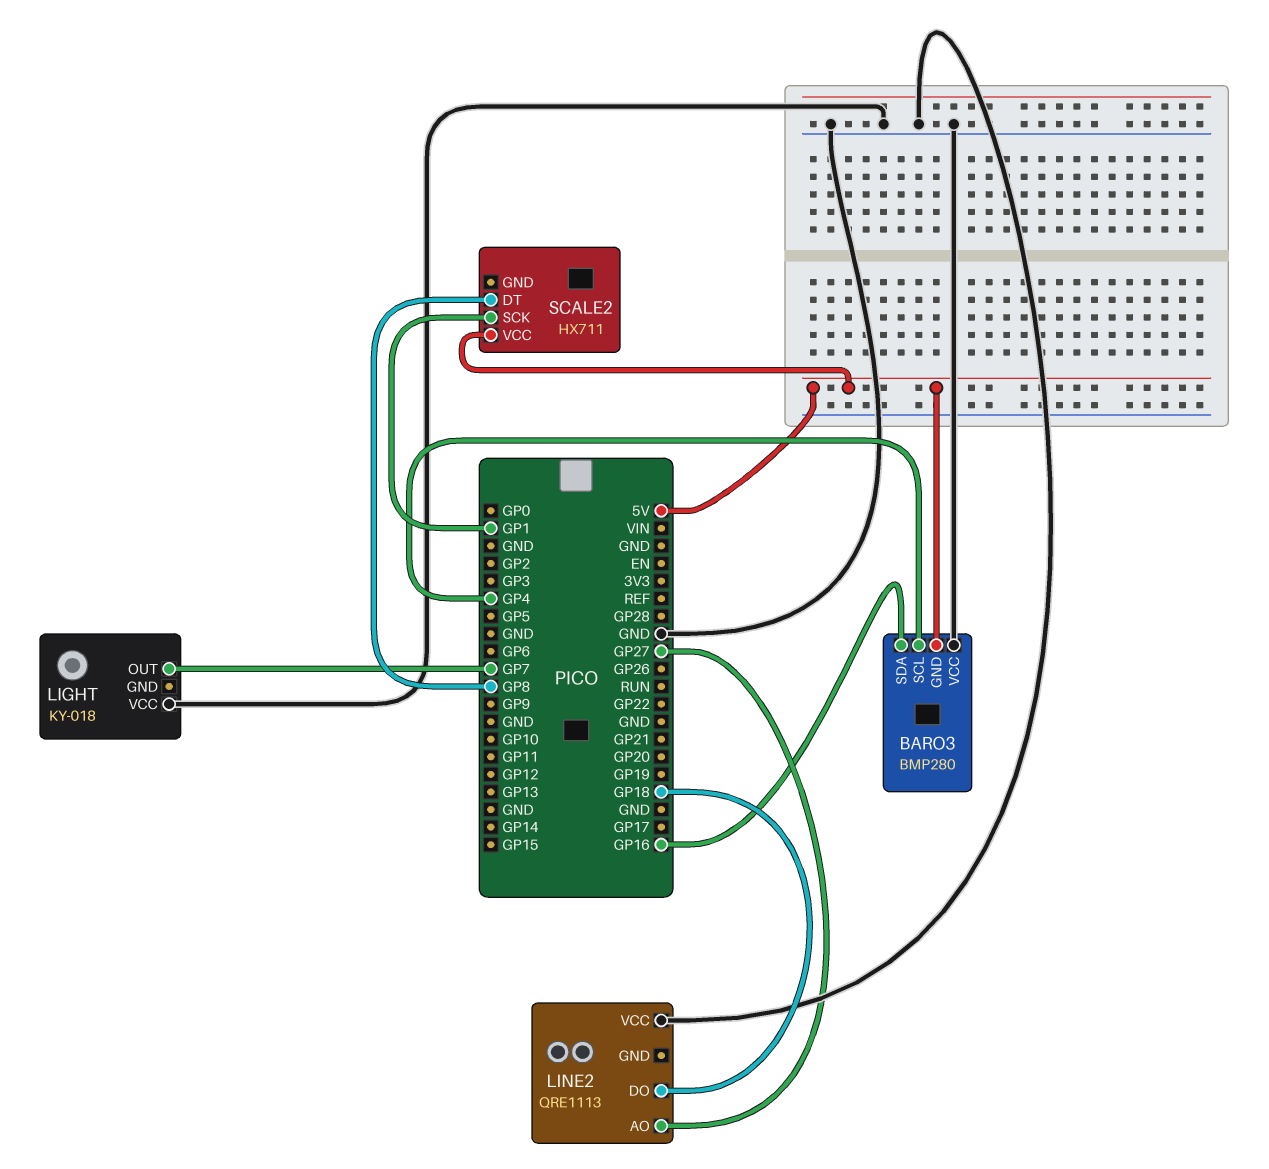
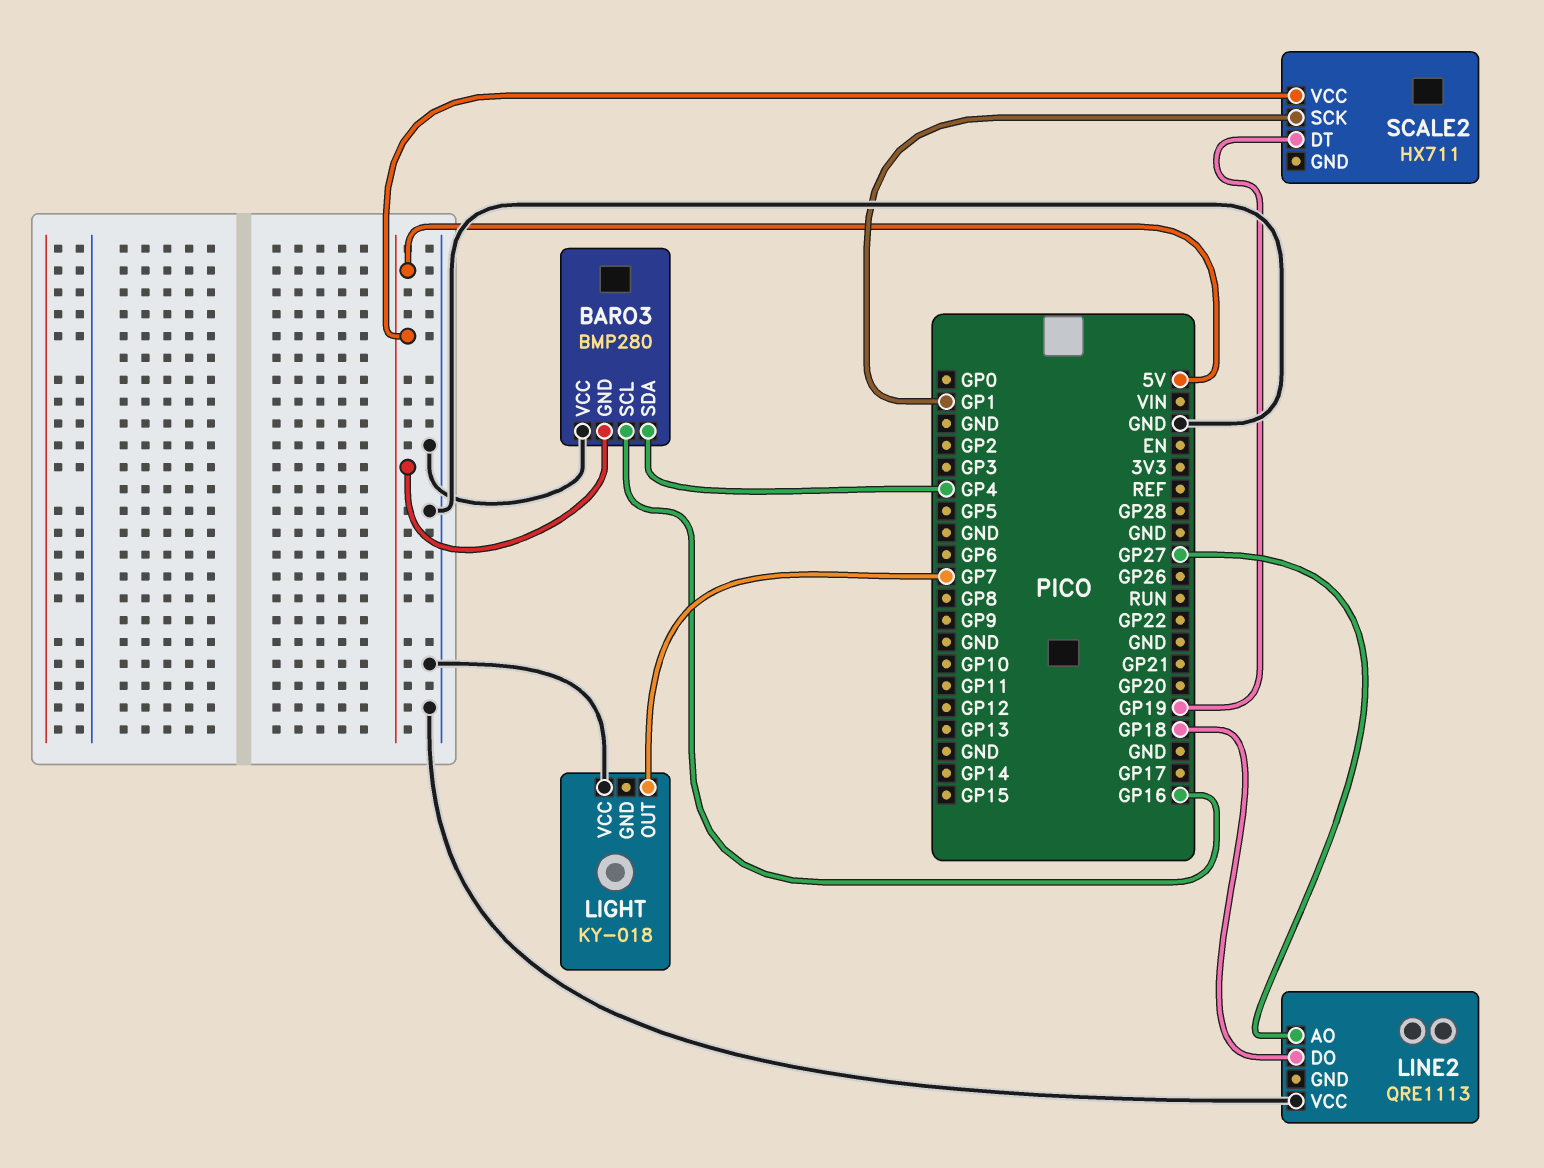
BARO3 pin SCL: GP4 -> GP16
BARO3 pin SDA: GP16 -> GP4
SCALE2 pin DT: GP8 -> GP19

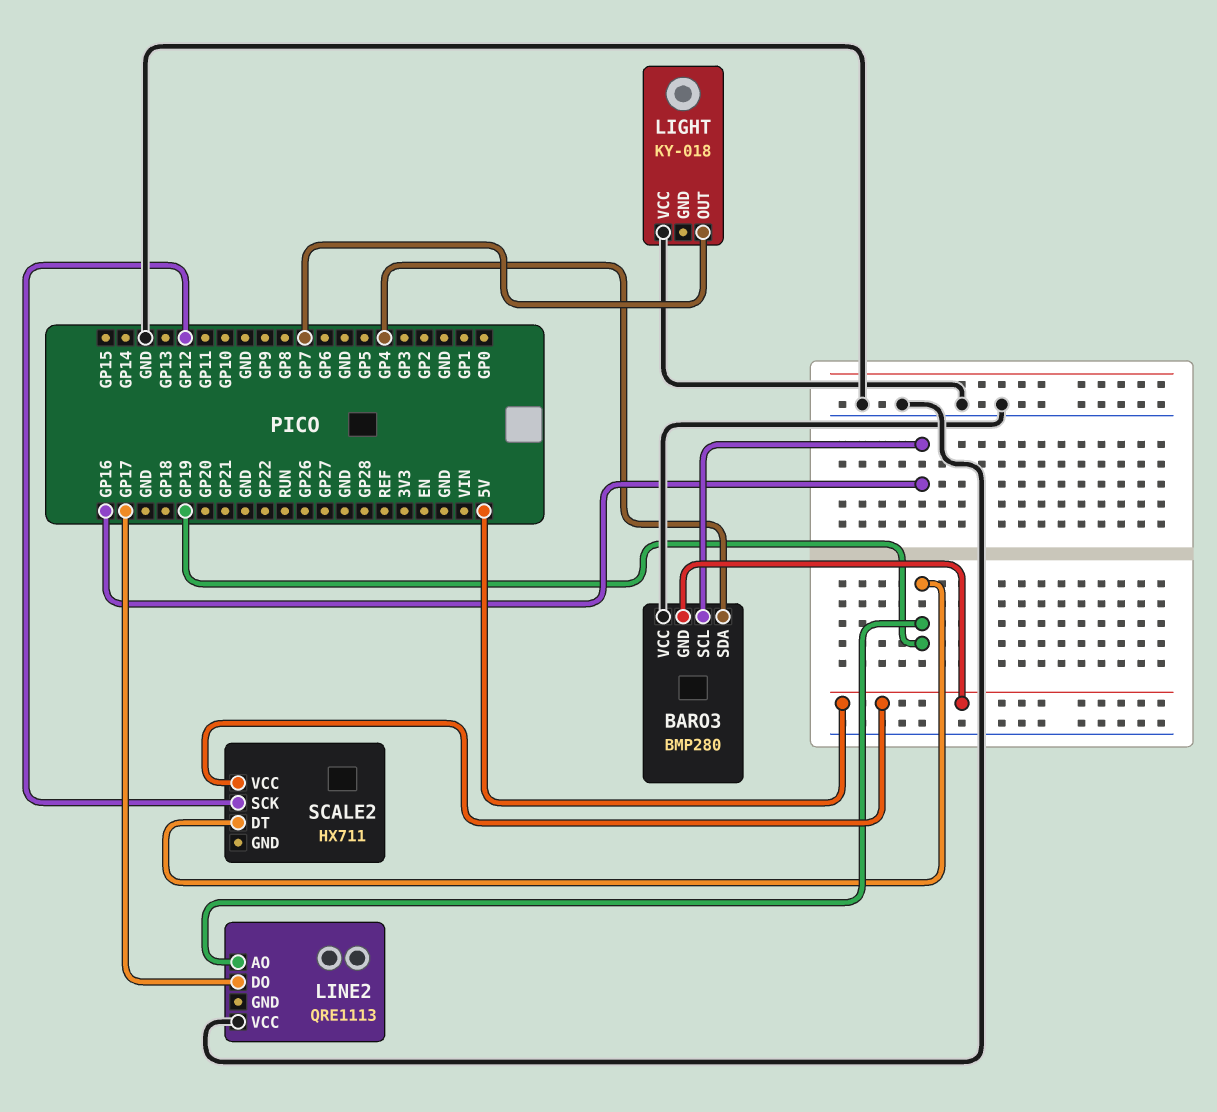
LINE2 pin AO: GP27 -> GP19
LINE2 pin DO: GP18 -> GP17
SCALE2 pin SCK: GP1 -> GP12

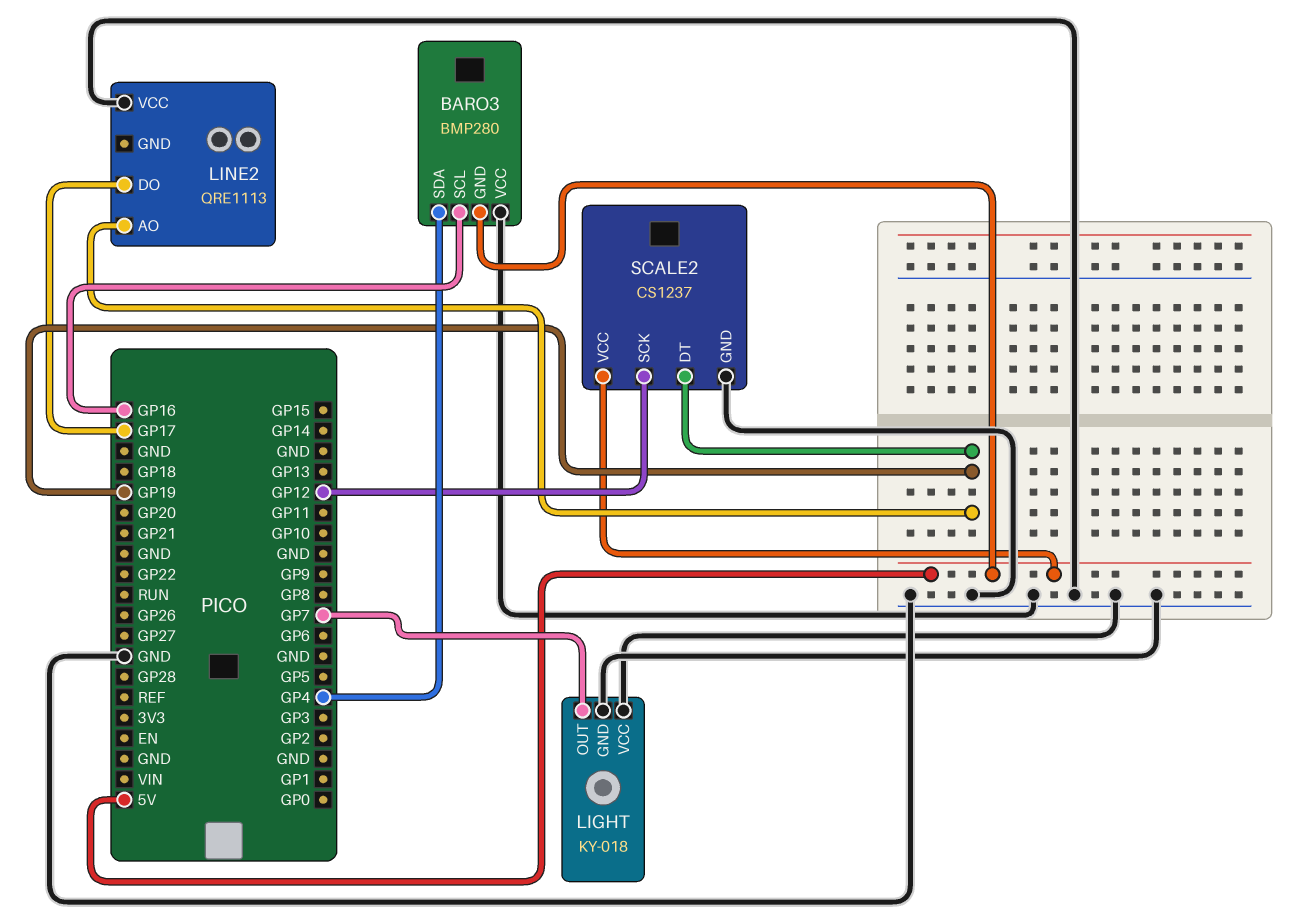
LIGHT pin GND: none -> GND
SCALE2: HX711 -> CS1237
SCALE2 pin GND: none -> GND

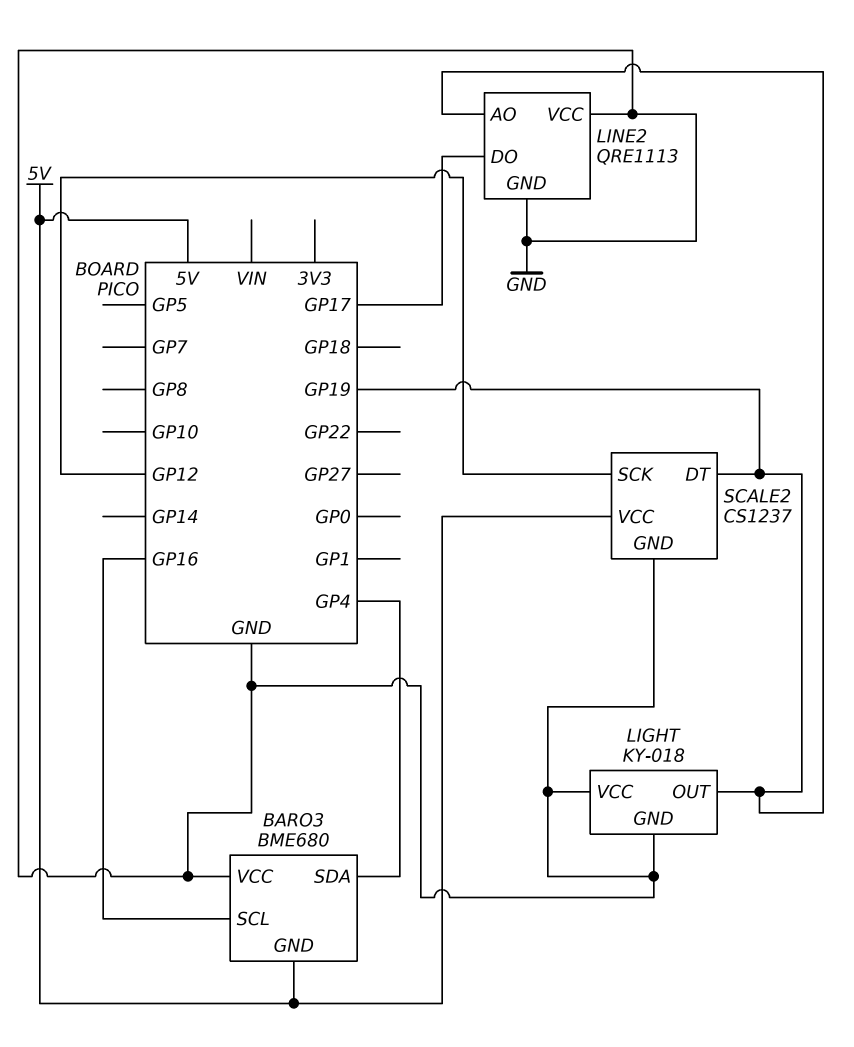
BARO3: BMP280 -> BME680
LIGHT pin OUT: GP7 -> GP19
LINE2 pin GND: none -> GND

